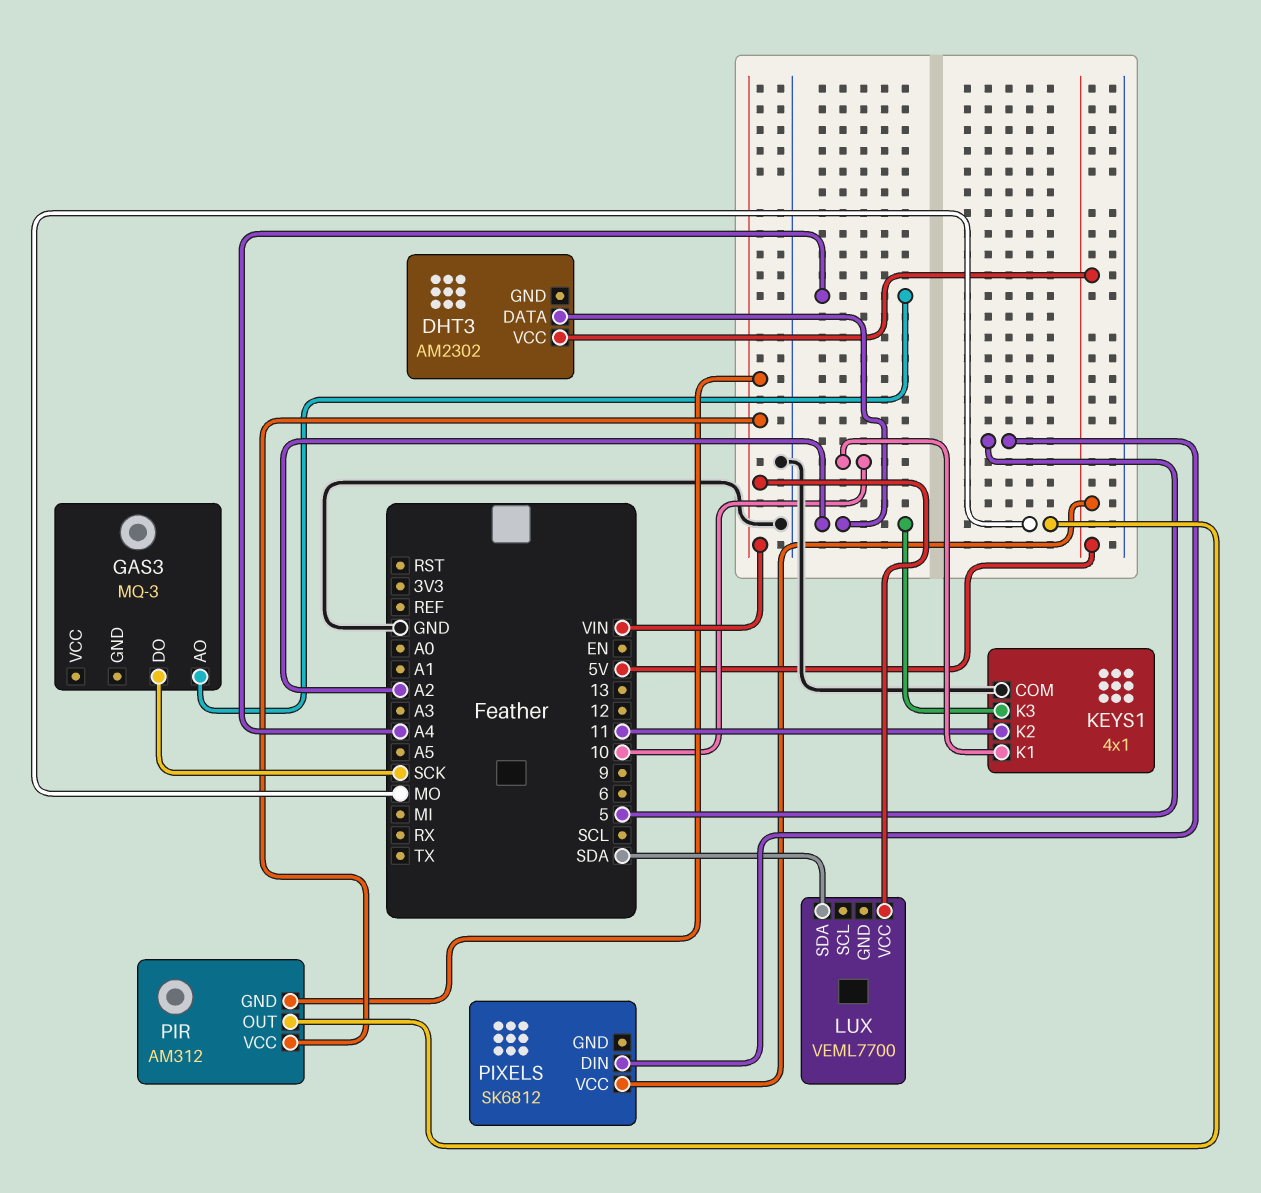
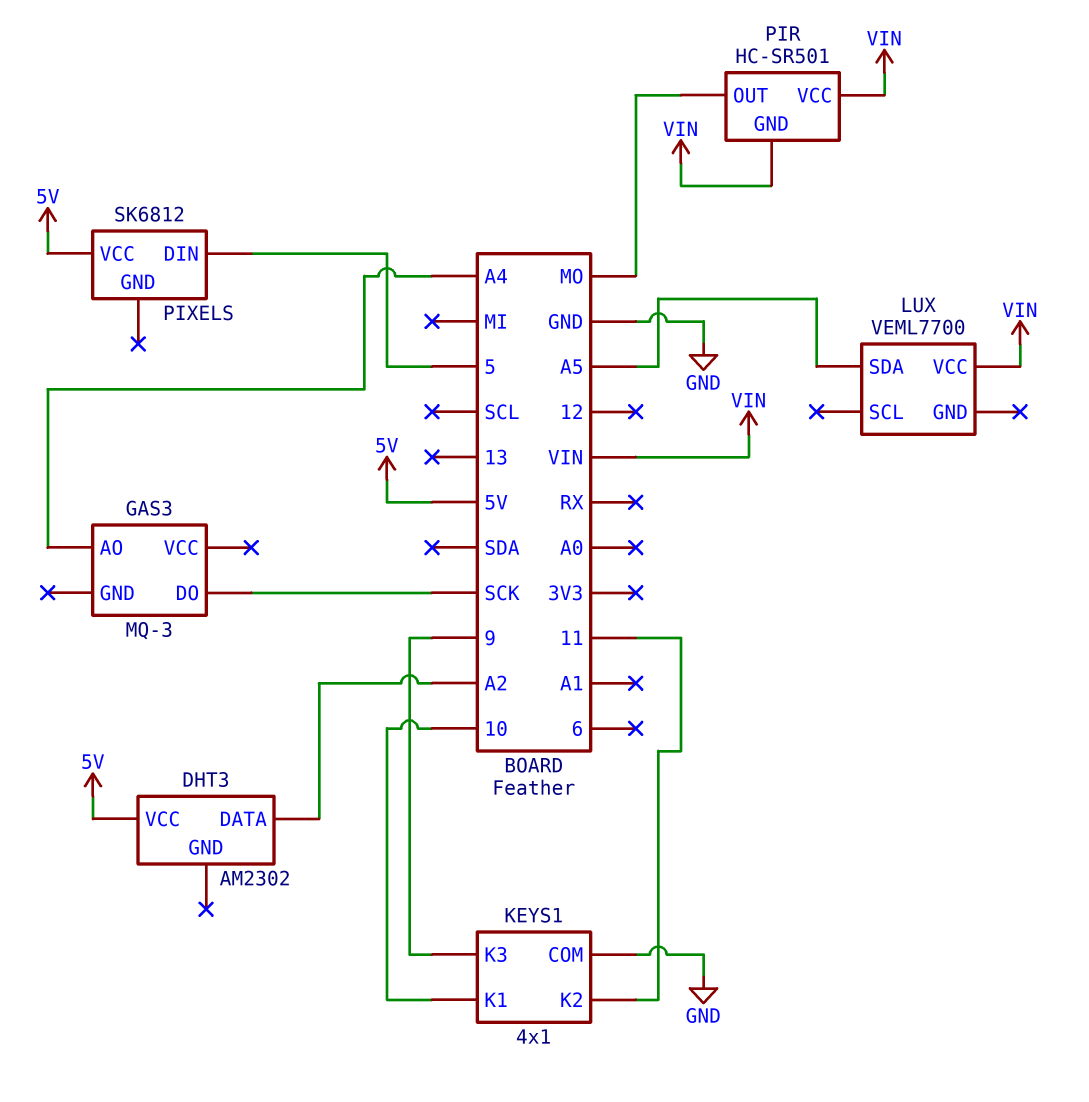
KEYS1 pin K3: A2 -> 9
LUX pin SDA: SDA -> A5
PIR: AM312 -> HC-SR501

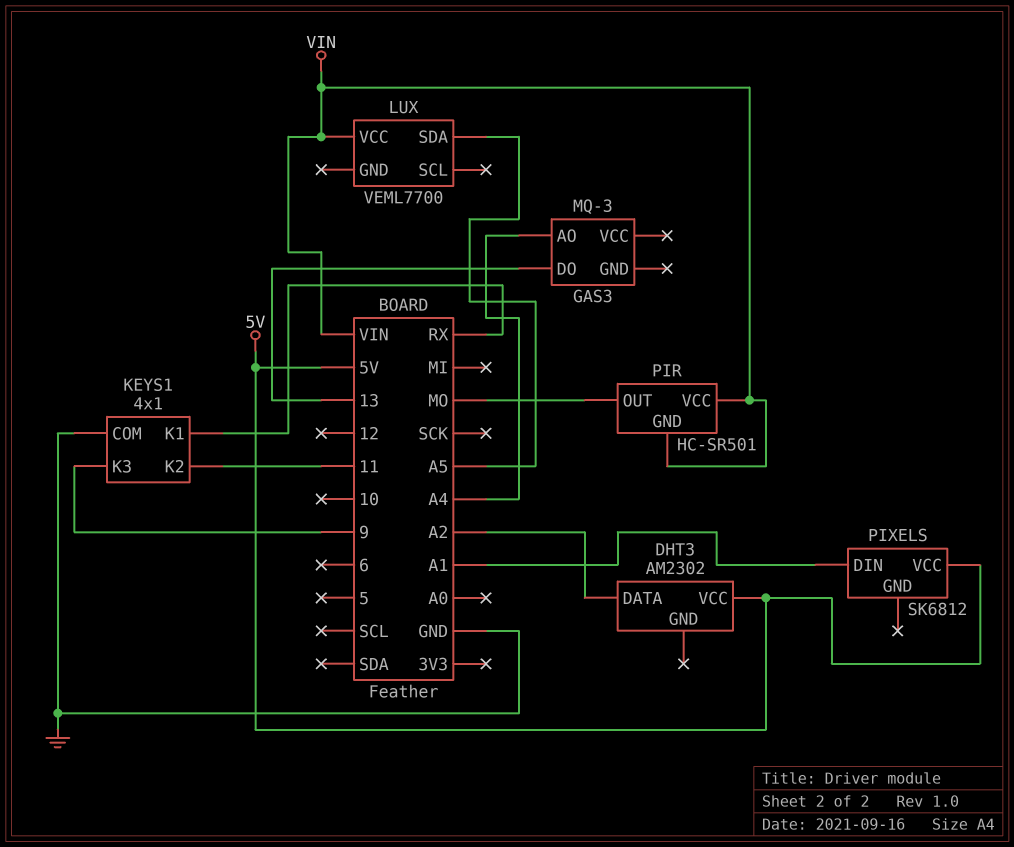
GAS3 pin DO: SCK -> 13
KEYS1 pin K1: 10 -> RX
PIXELS pin DIN: 5 -> A1

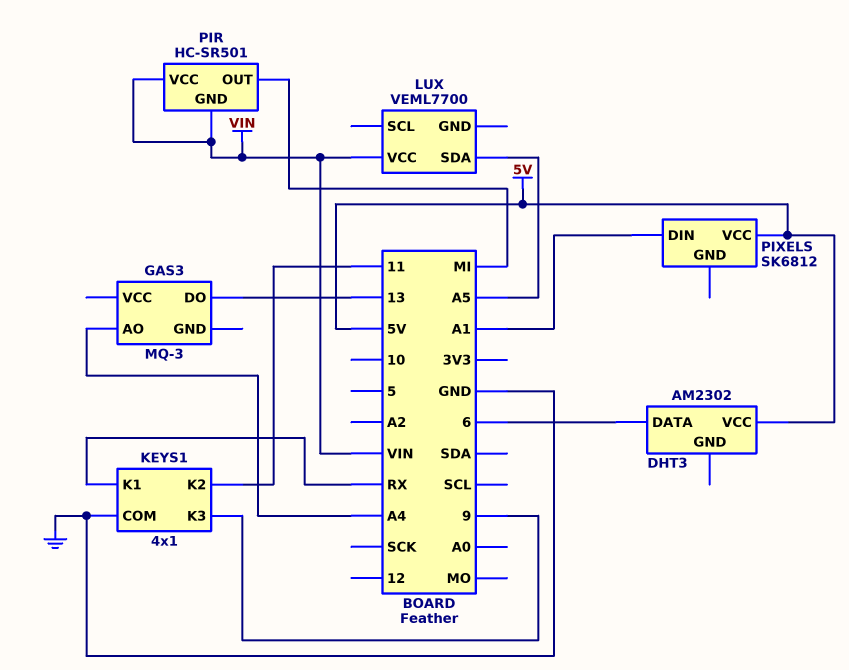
DHT3 pin DATA: A2 -> 6
PIR pin OUT: MO -> MI

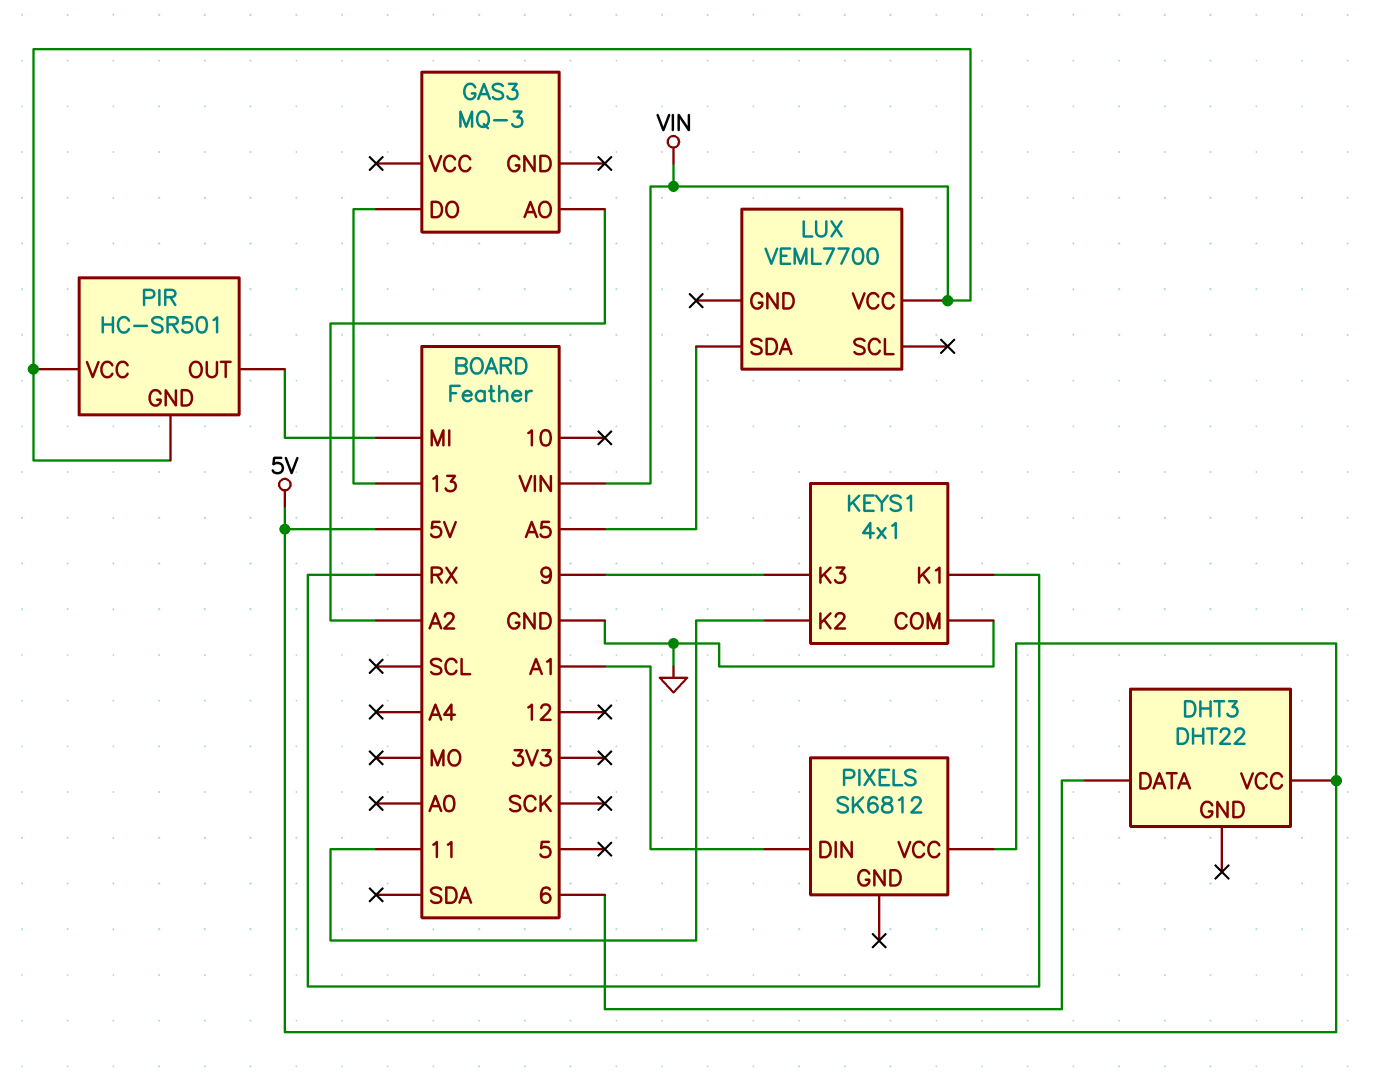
DHT3: AM2302 -> DHT22
GAS3 pin AO: A4 -> A2

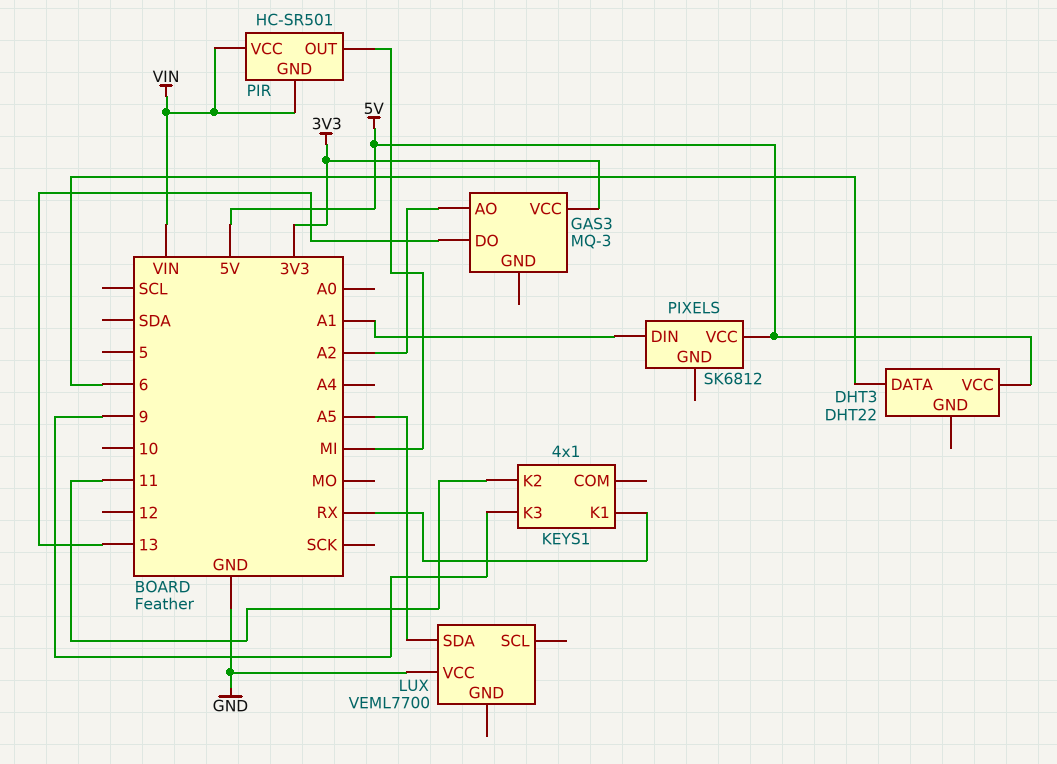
GAS3 pin VCC: none -> 3V3
KEYS1 pin COM: GND -> none
LUX pin VCC: VIN -> GND

